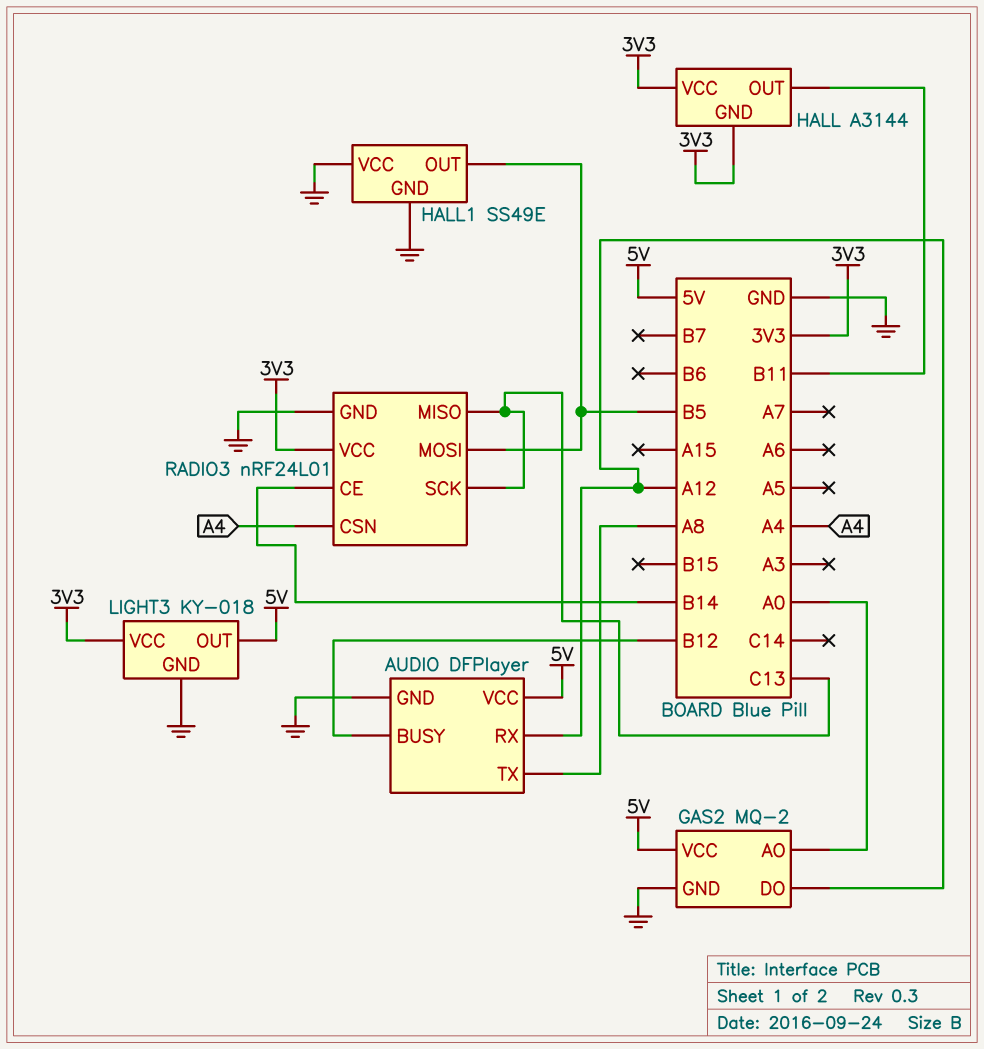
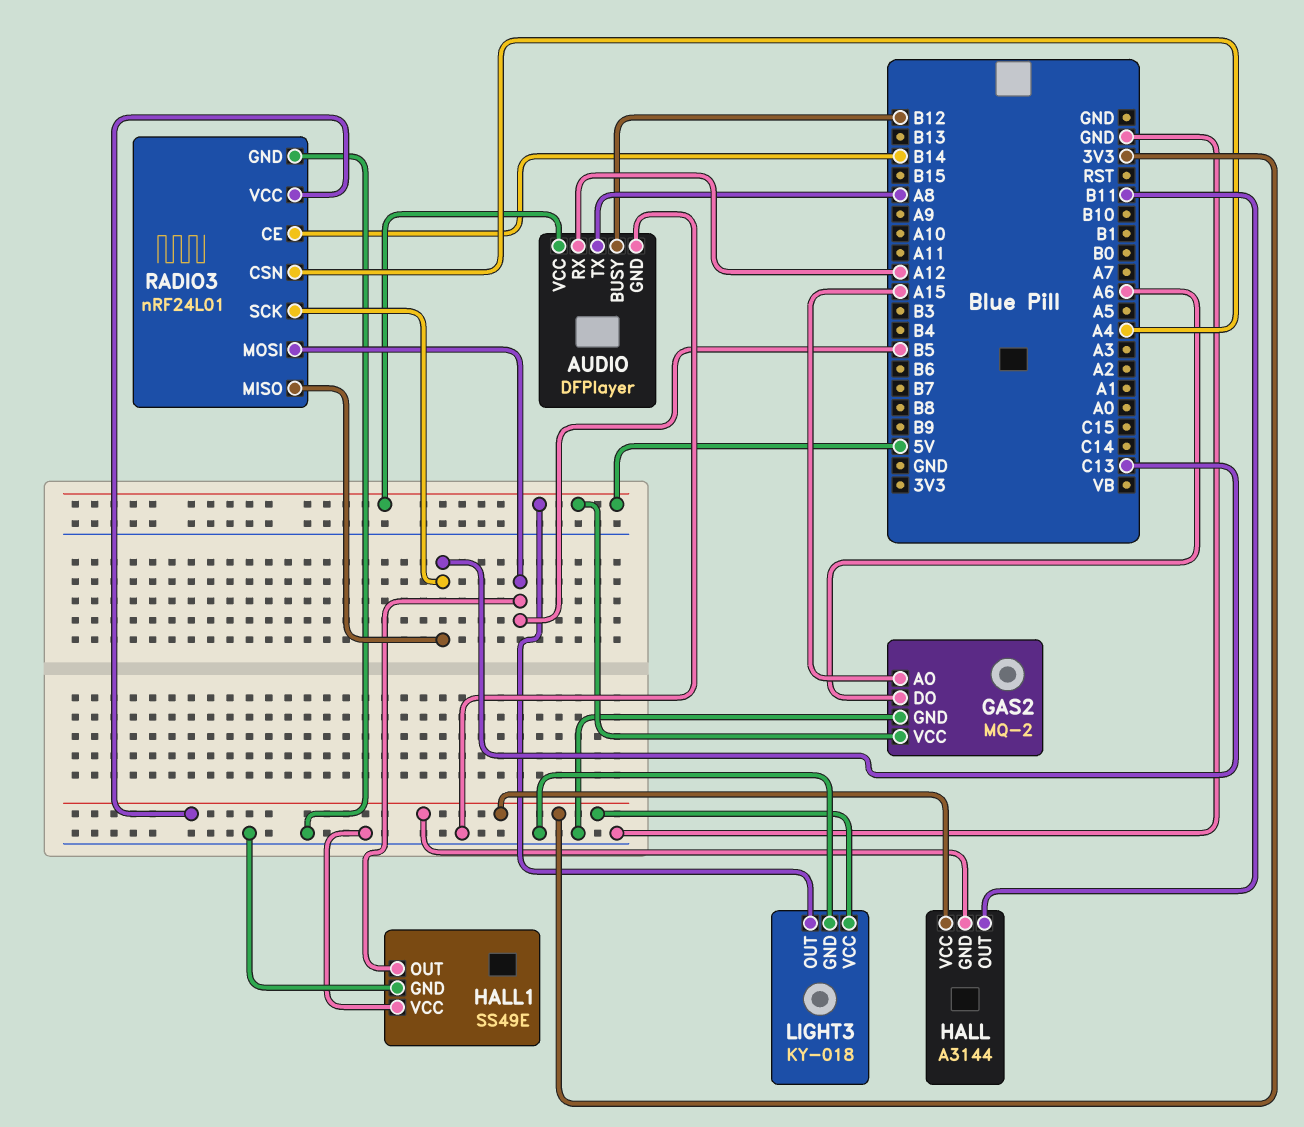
GAS2 pin AO: A0 -> A15
GAS2 pin DO: A12 -> A6

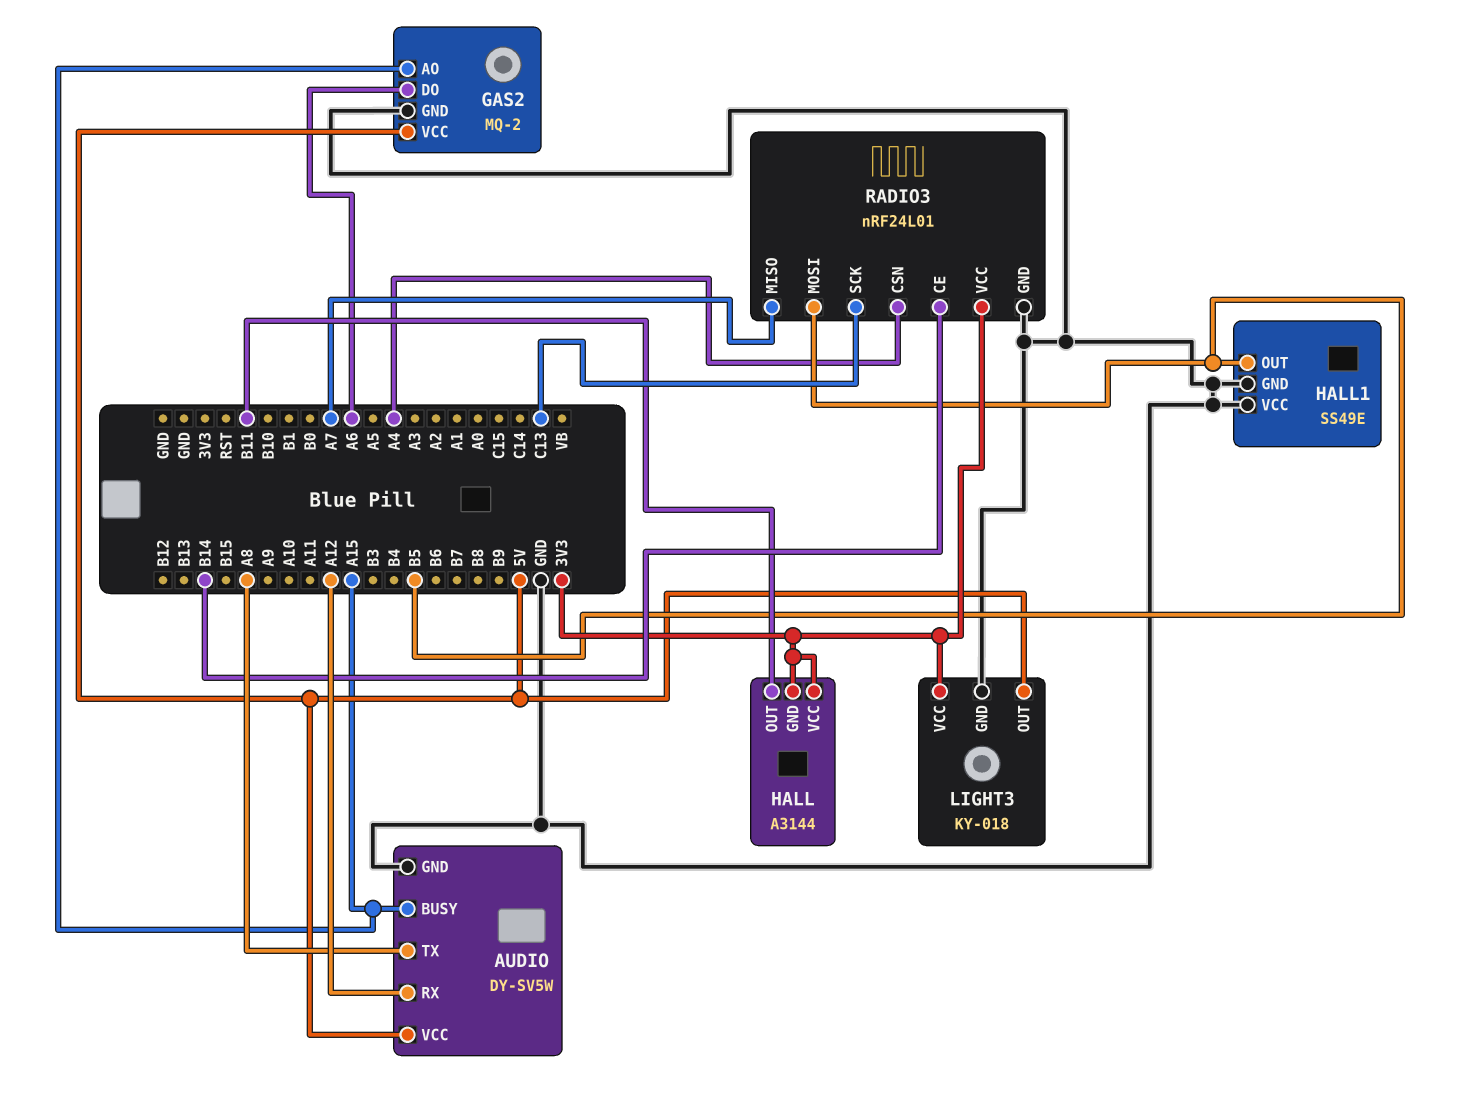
AUDIO: DFPlayer -> DY-SV5W
AUDIO pin BUSY: B12 -> A15
RADIO3 pin MISO: C13 -> A7

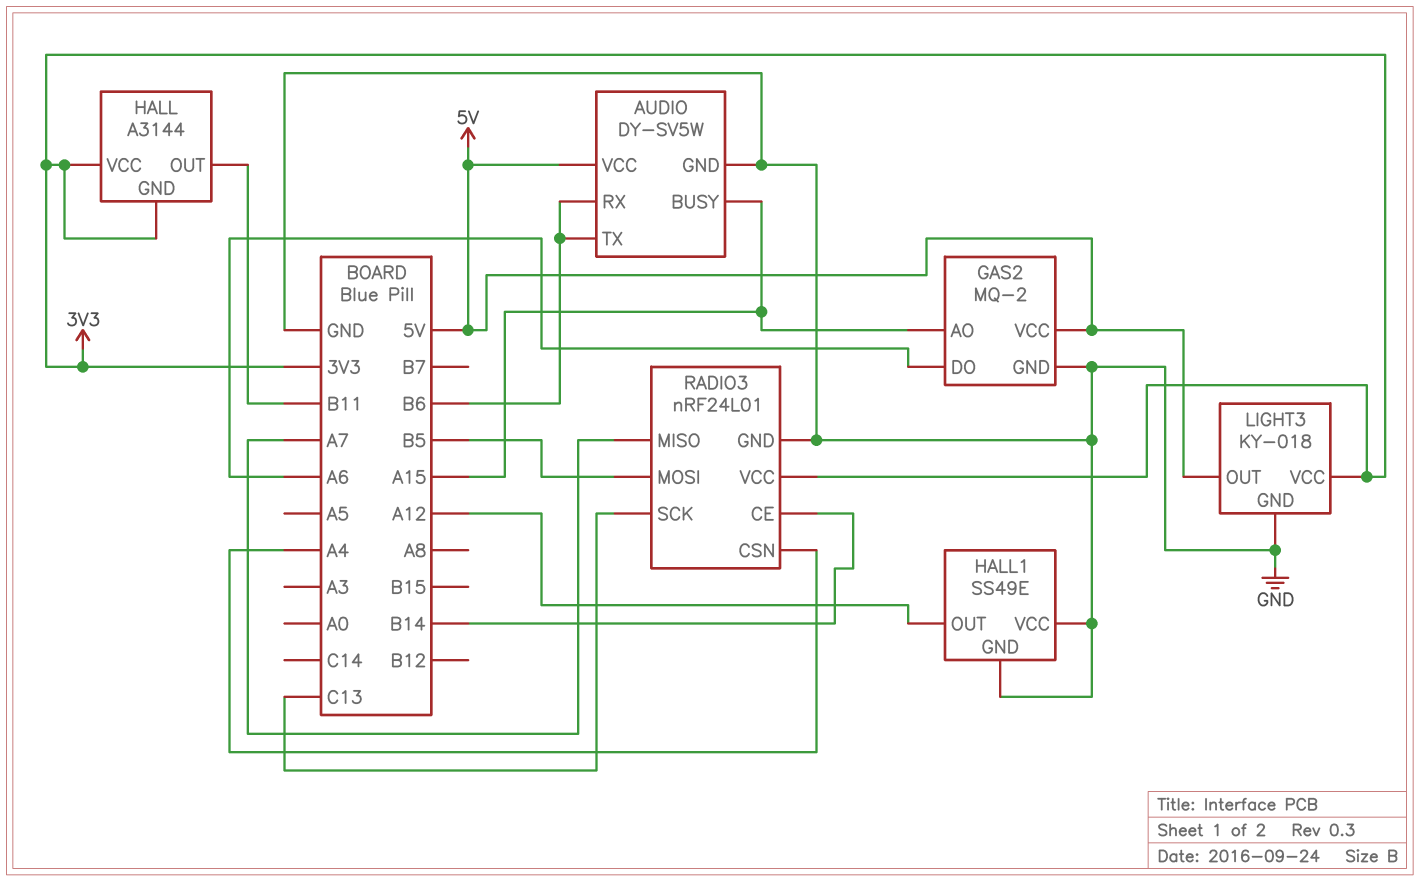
AUDIO pin RX: A12 -> B6
AUDIO pin TX: A8 -> B6
HALL1 pin OUT: B5 -> A12

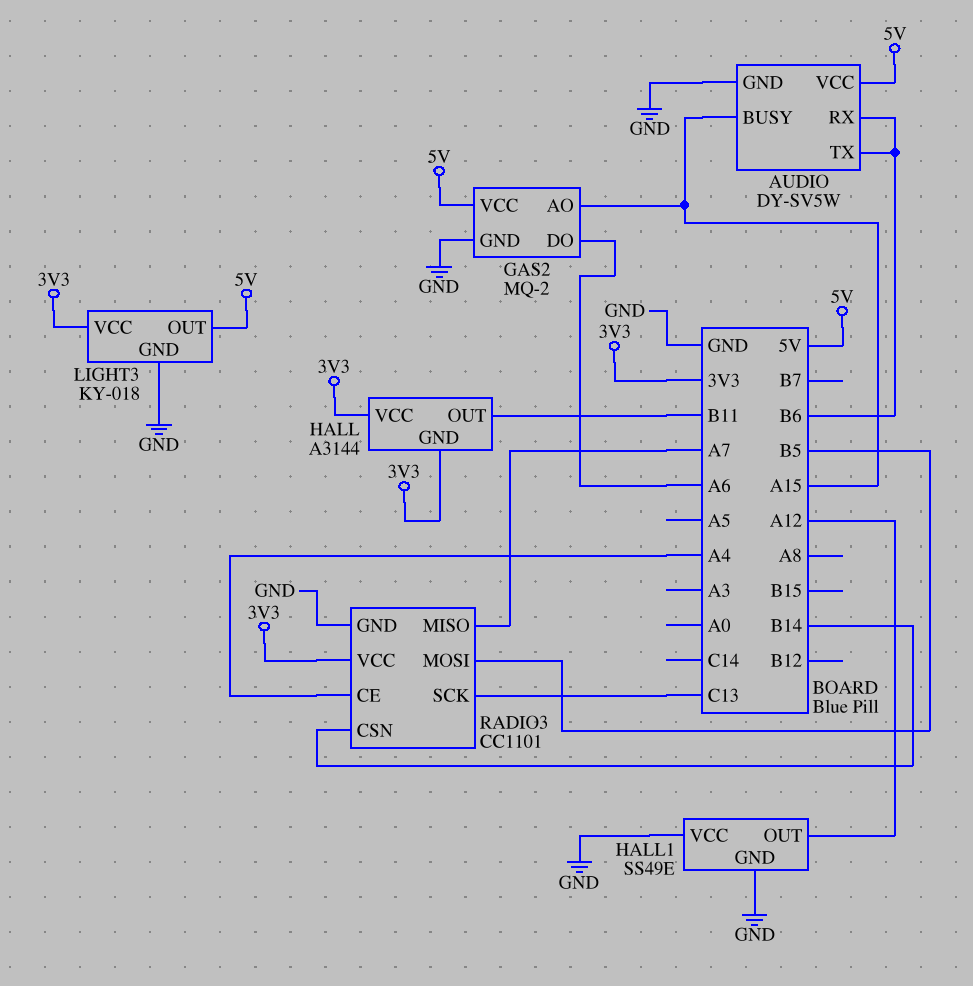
RADIO3: nRF24L01 -> CC1101
RADIO3 pin CE: B14 -> A4
RADIO3 pin CSN: A4 -> B14

